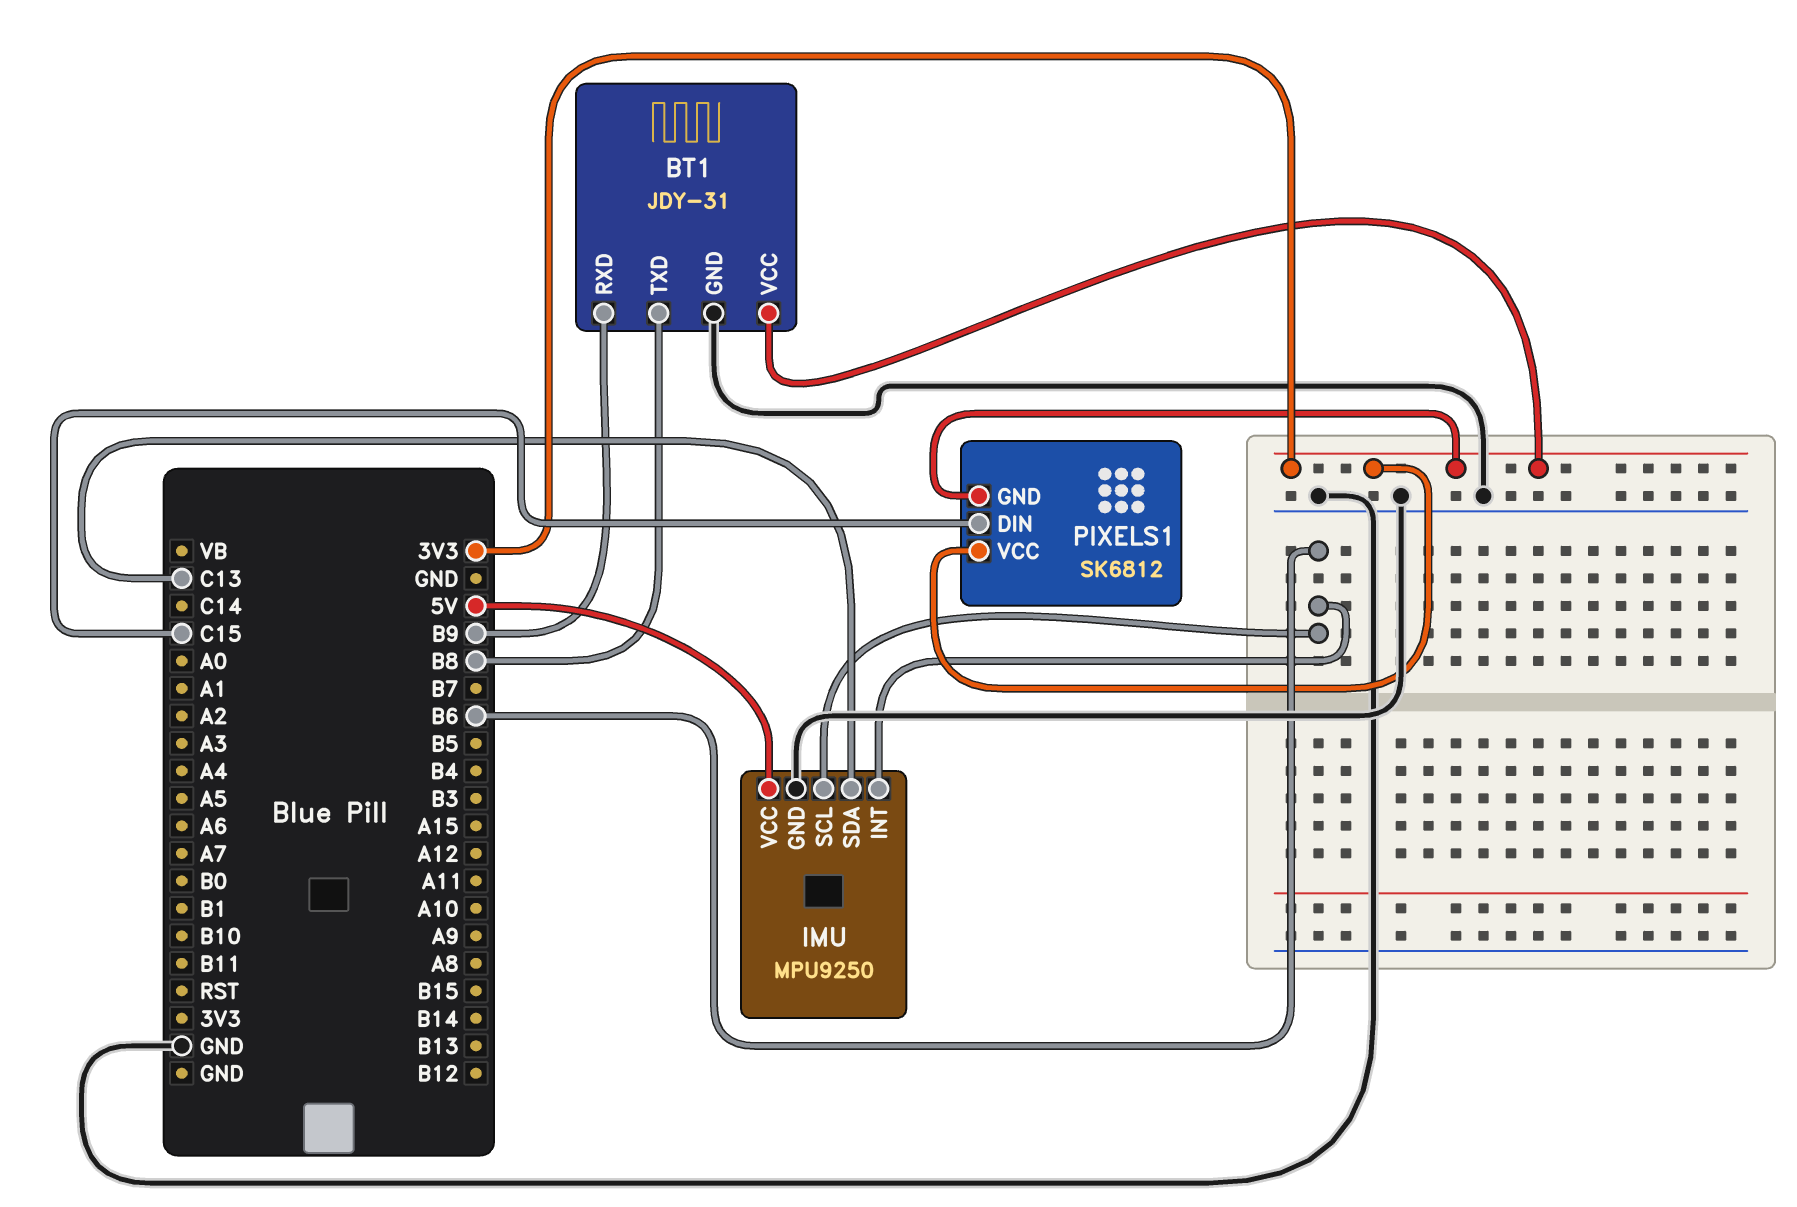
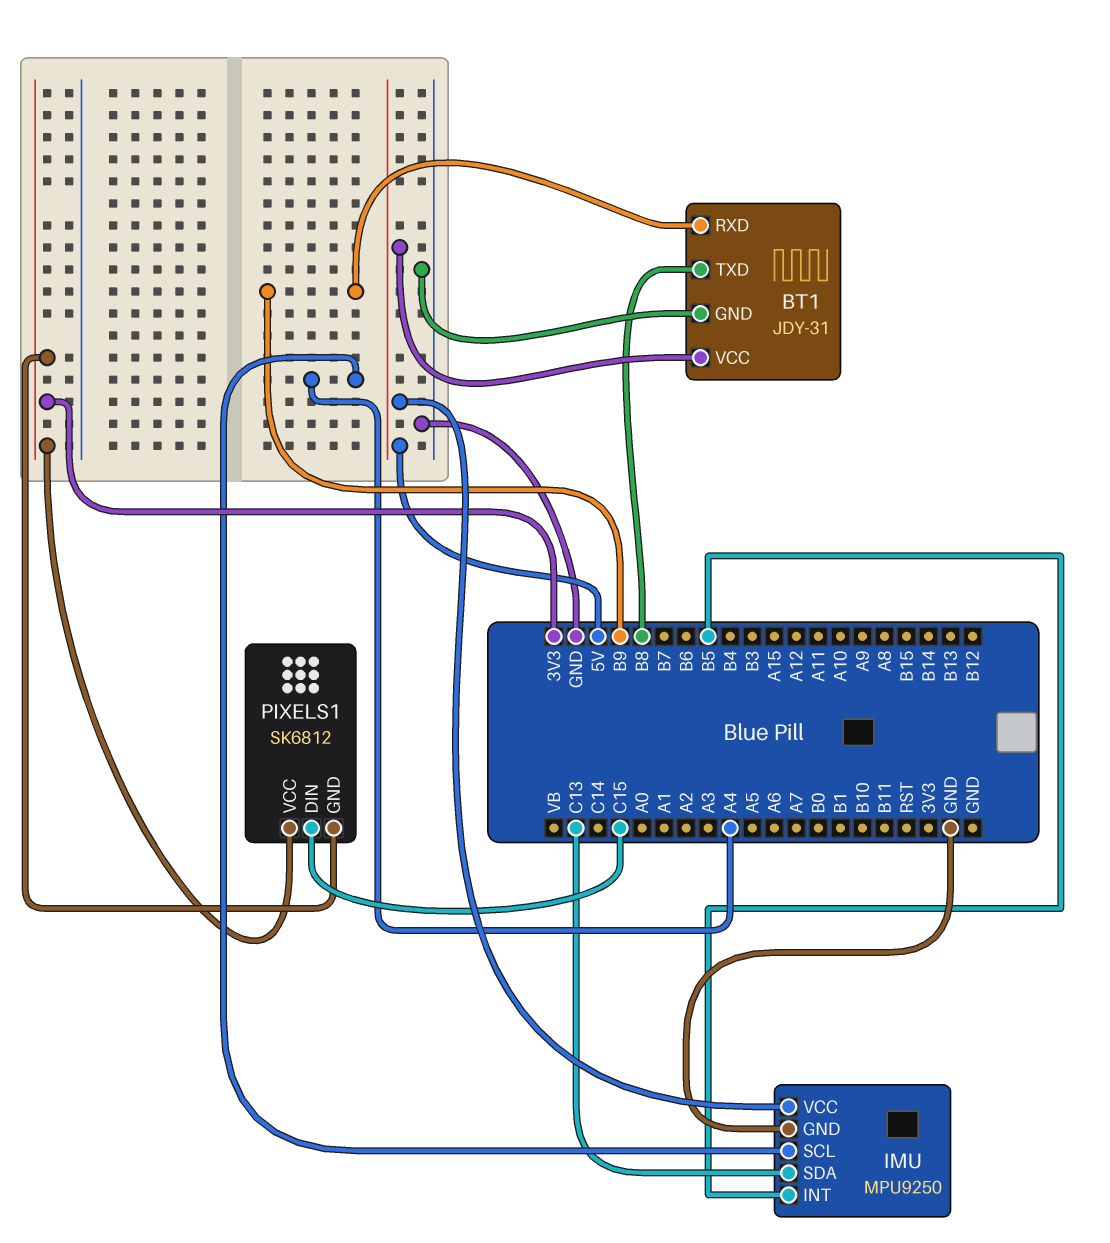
BT1 pin VCC: 3V3 -> 5V
IMU pin INT: B6 -> B5
IMU pin SCL: B6 -> A4

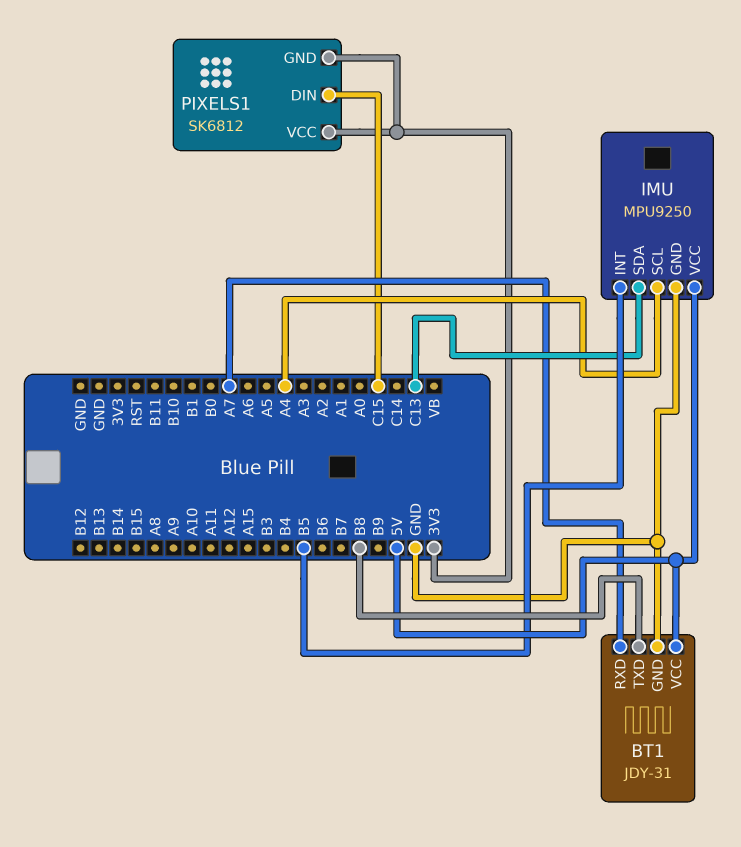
BT1 pin RXD: B9 -> A7

